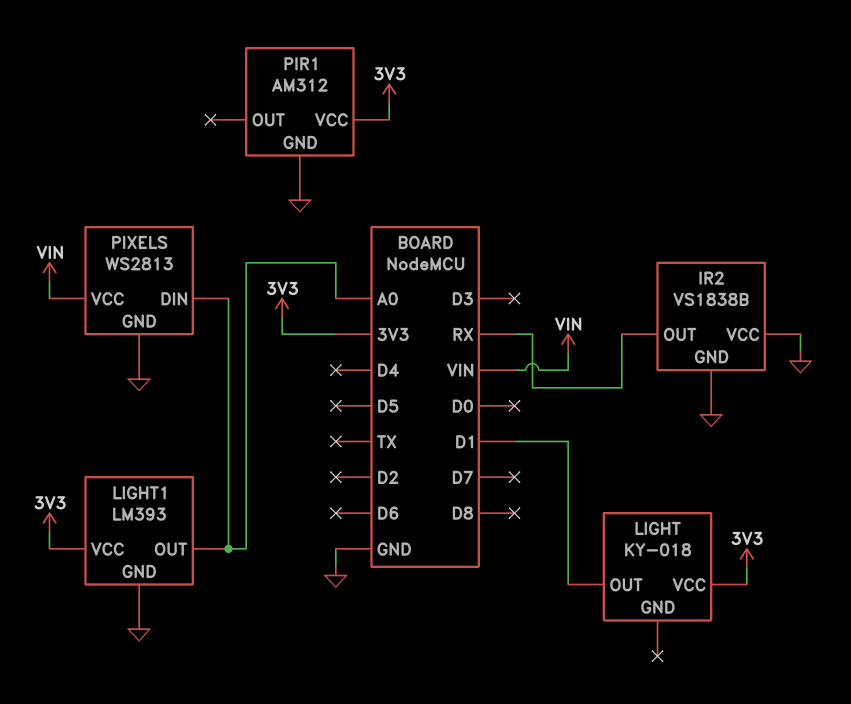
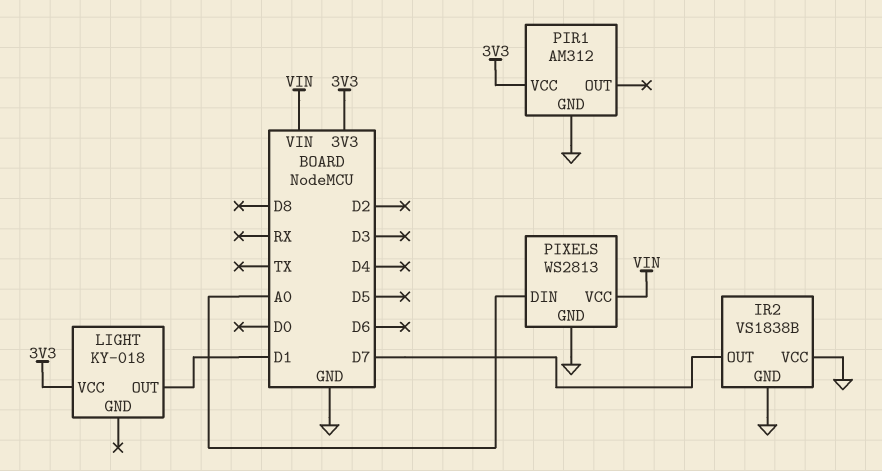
IR2 pin OUT: RX -> D7
LIGHT1: LM393 -> none
LIGHT1 pin GND: GND -> none
LIGHT1 pin OUT: A0 -> none
LIGHT1 pin VCC: 3V3 -> none

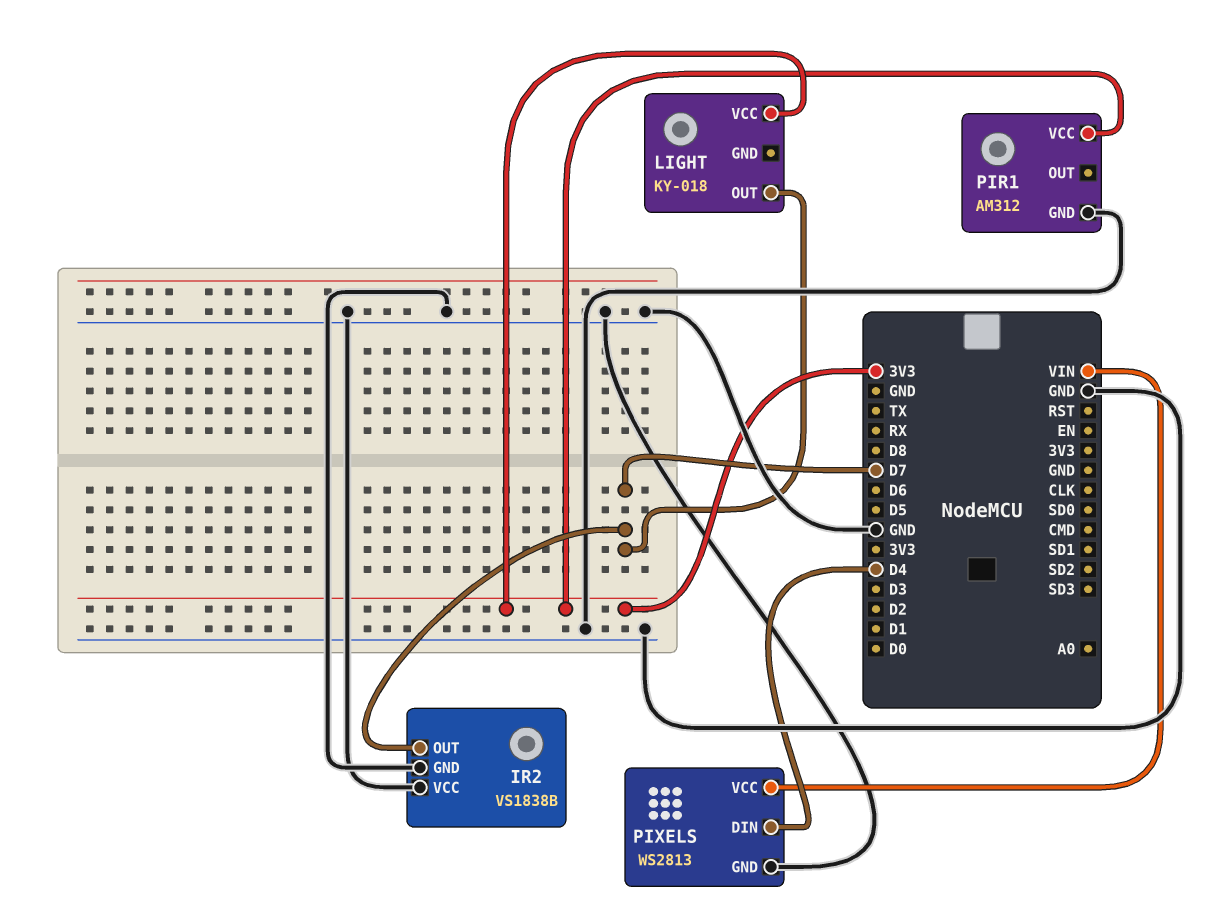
LIGHT pin OUT: D1 -> D7
PIXELS pin DIN: A0 -> D4

